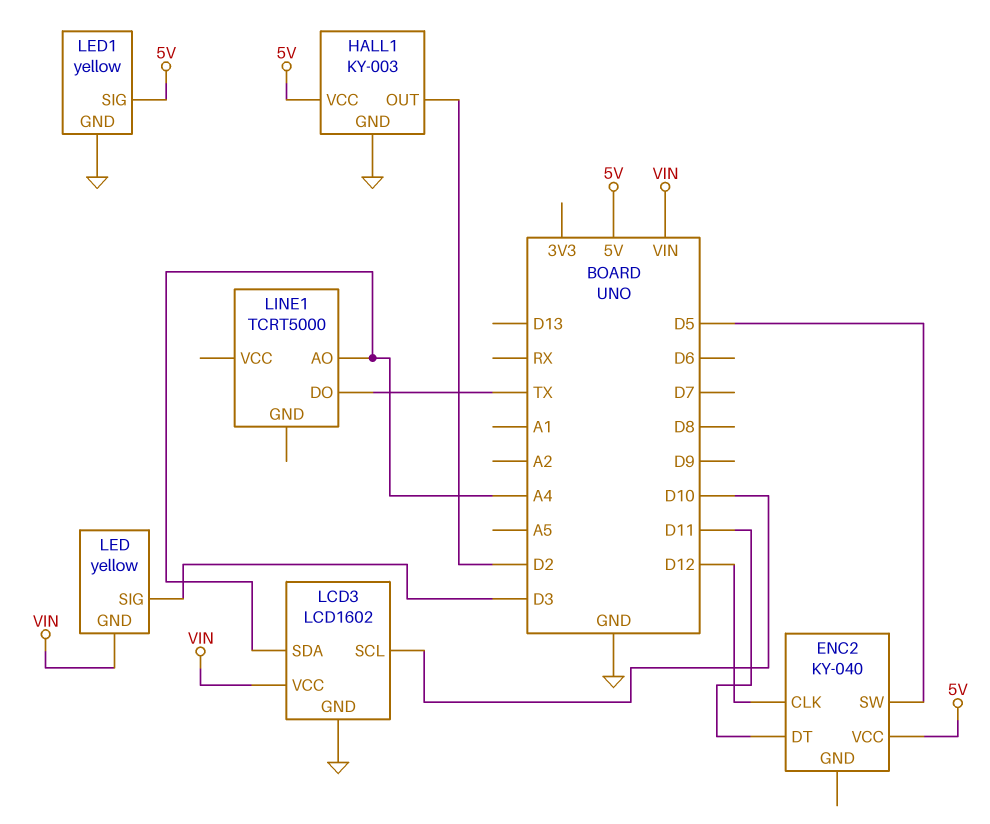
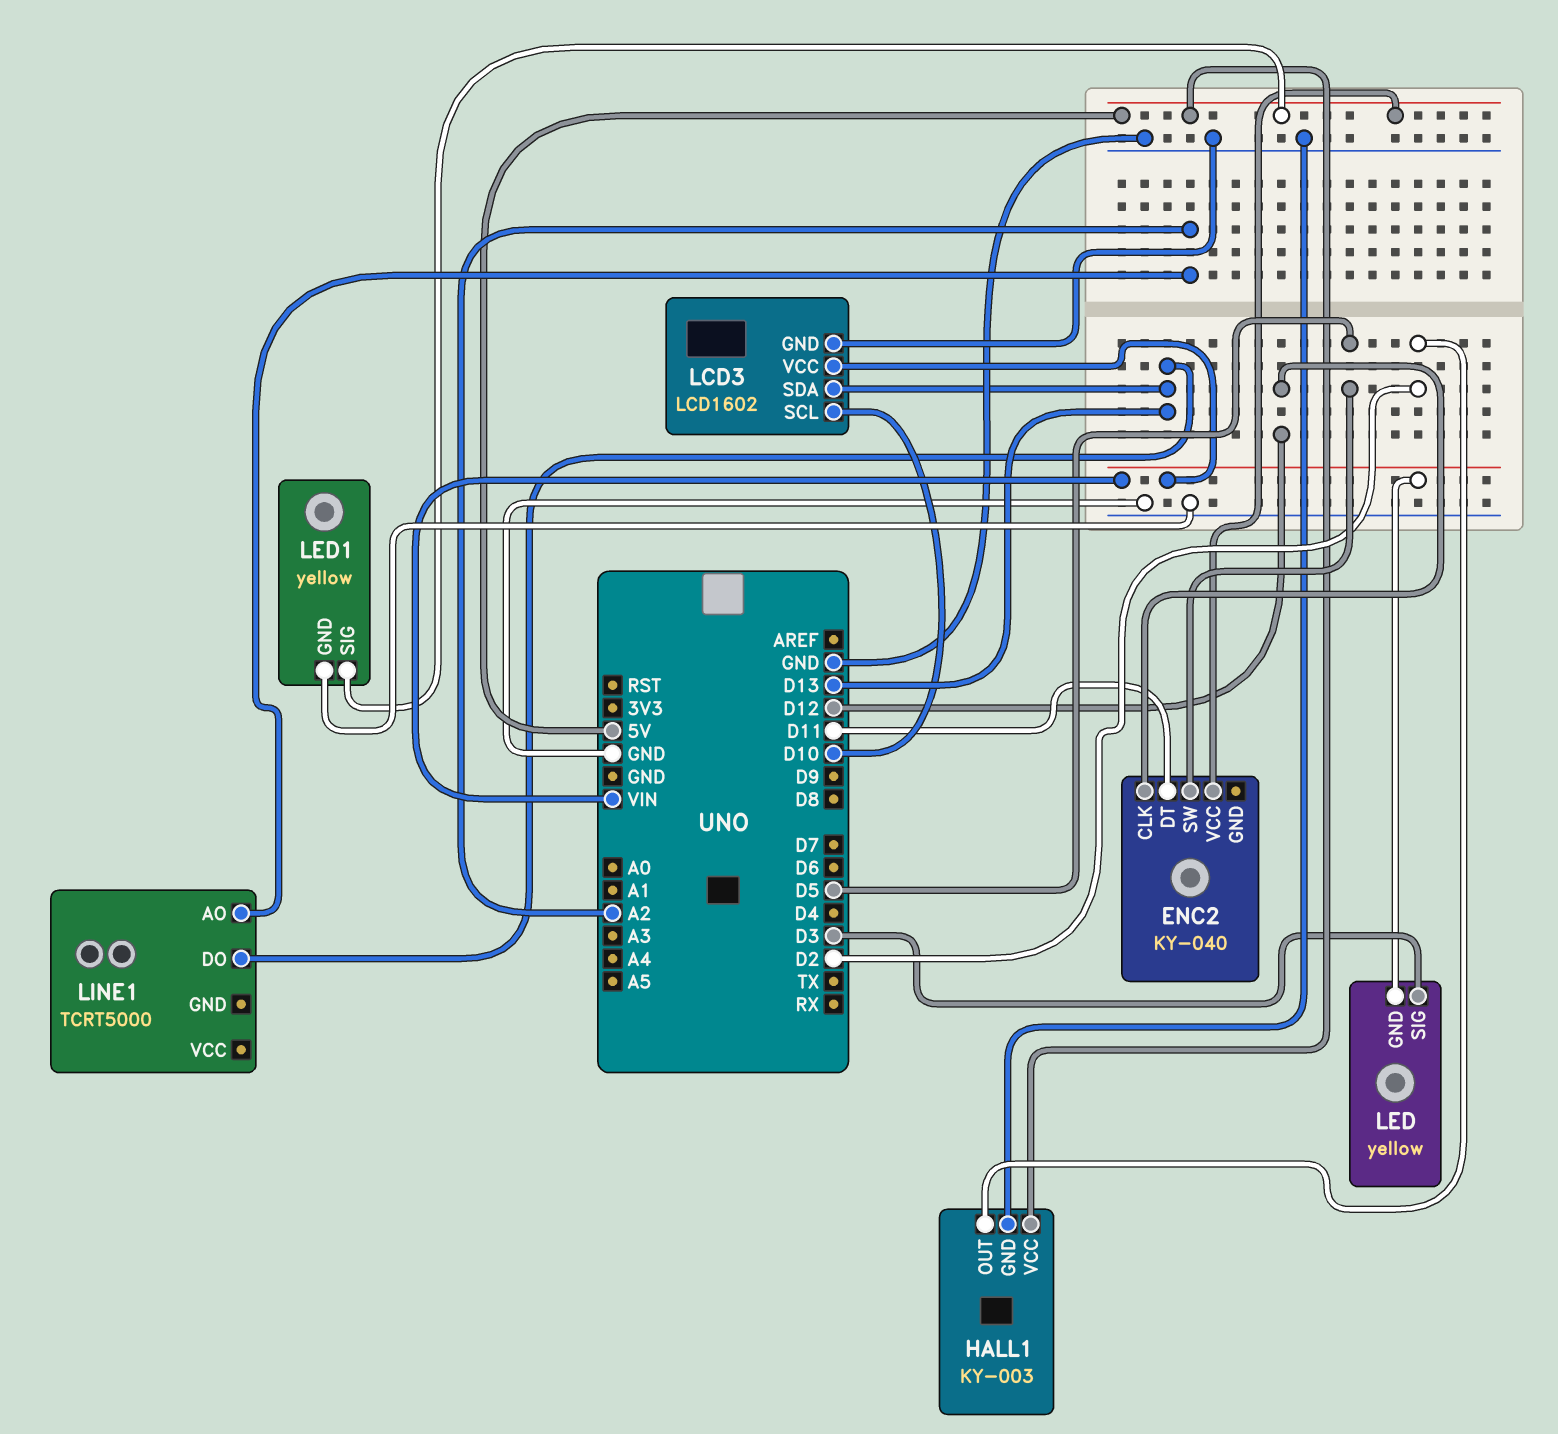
LCD3 pin SDA: A4 -> D13
LINE1 pin AO: A4 -> A2
LINE1 pin DO: TX -> D13

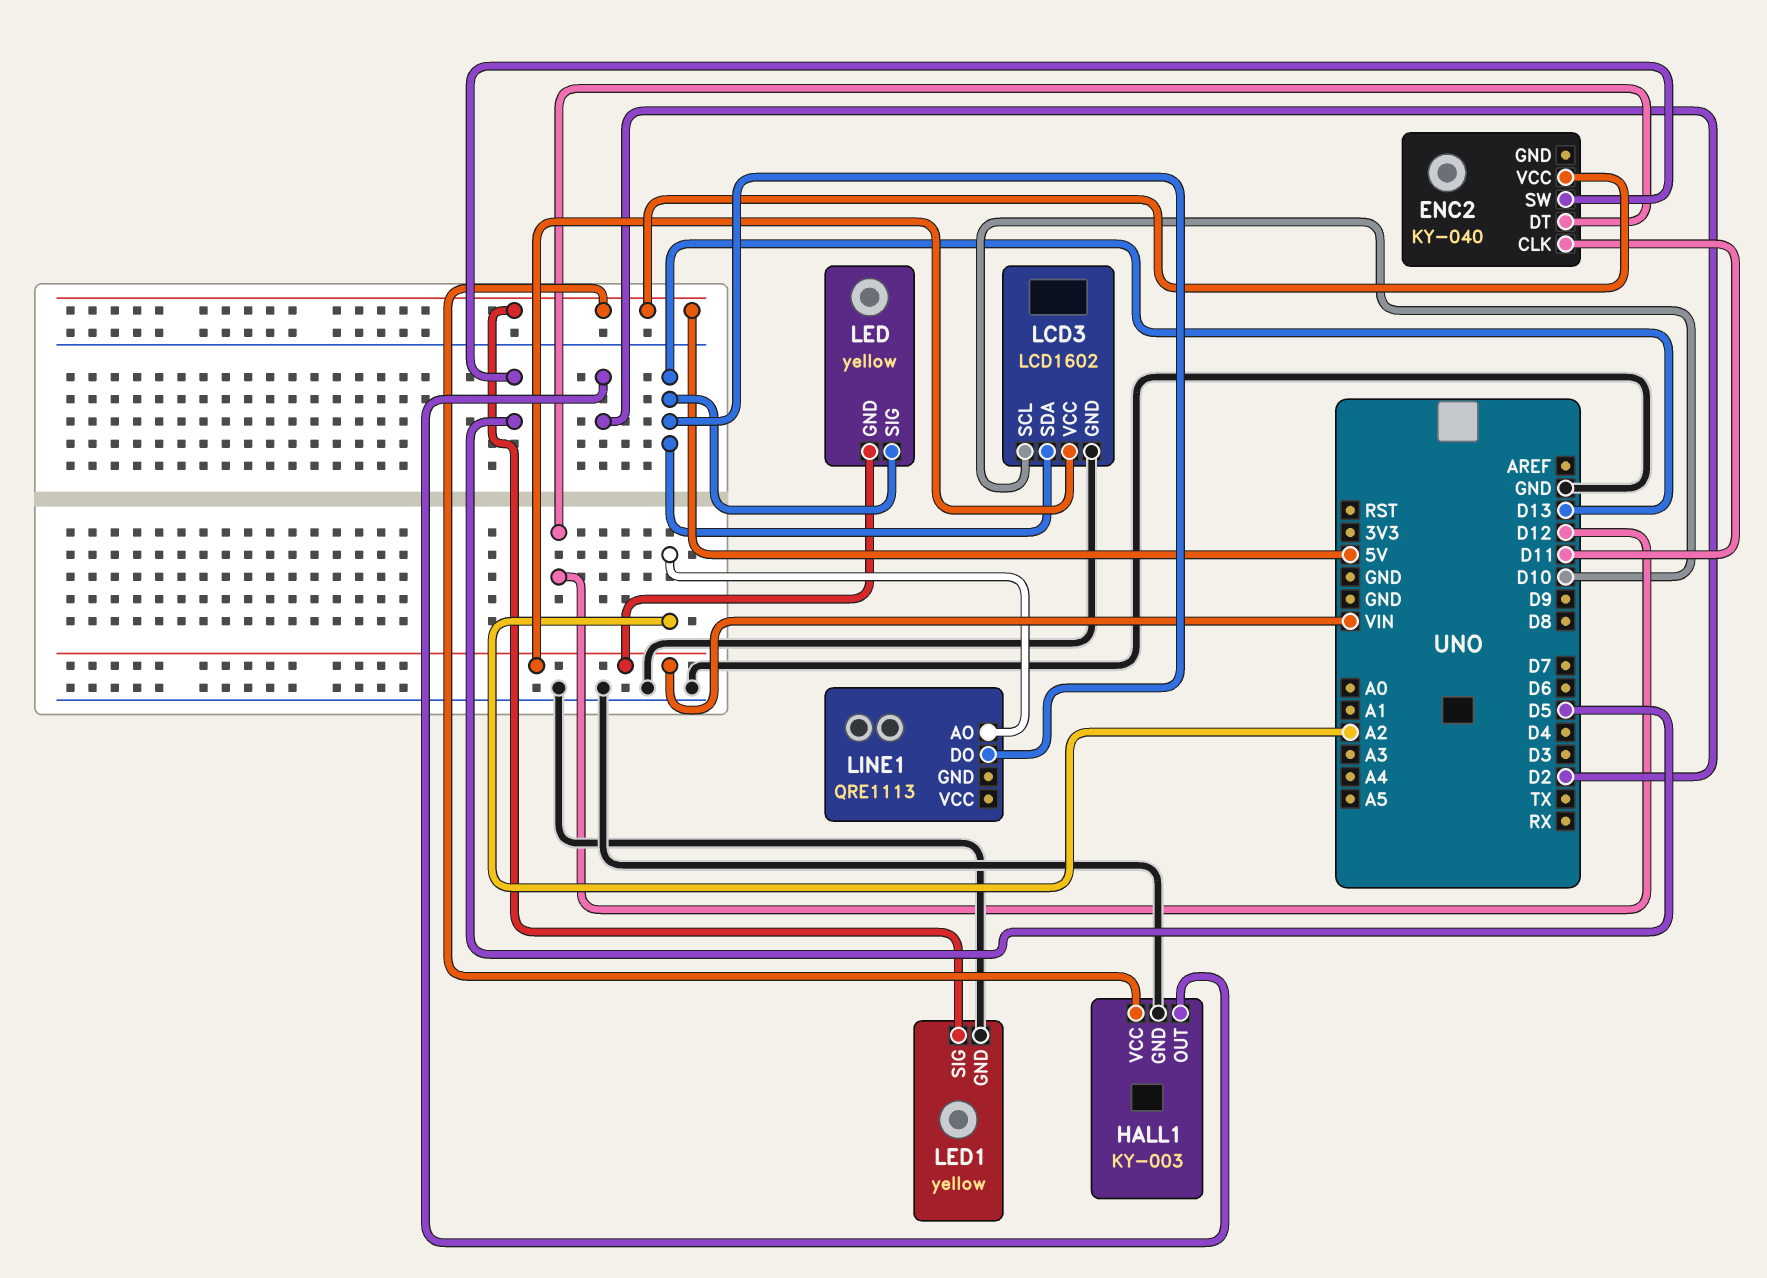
ENC2 pin CLK: D12 -> D11
ENC2 pin DT: D11 -> D12
LED pin SIG: D3 -> D13
LINE1: TCRT5000 -> QRE1113

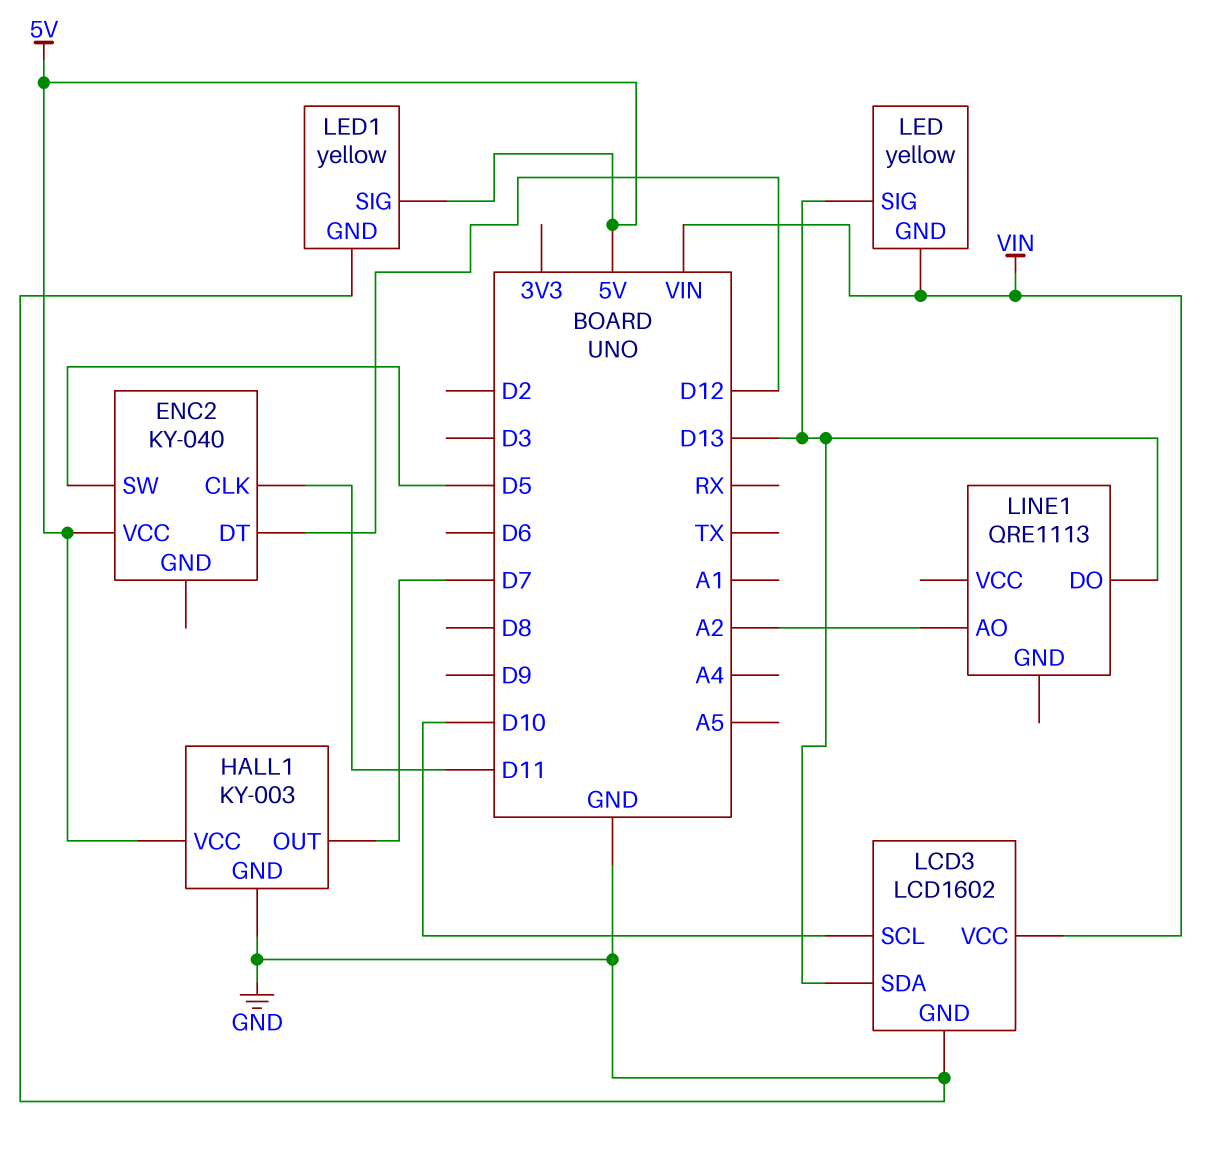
HALL1 pin OUT: D2 -> D7

